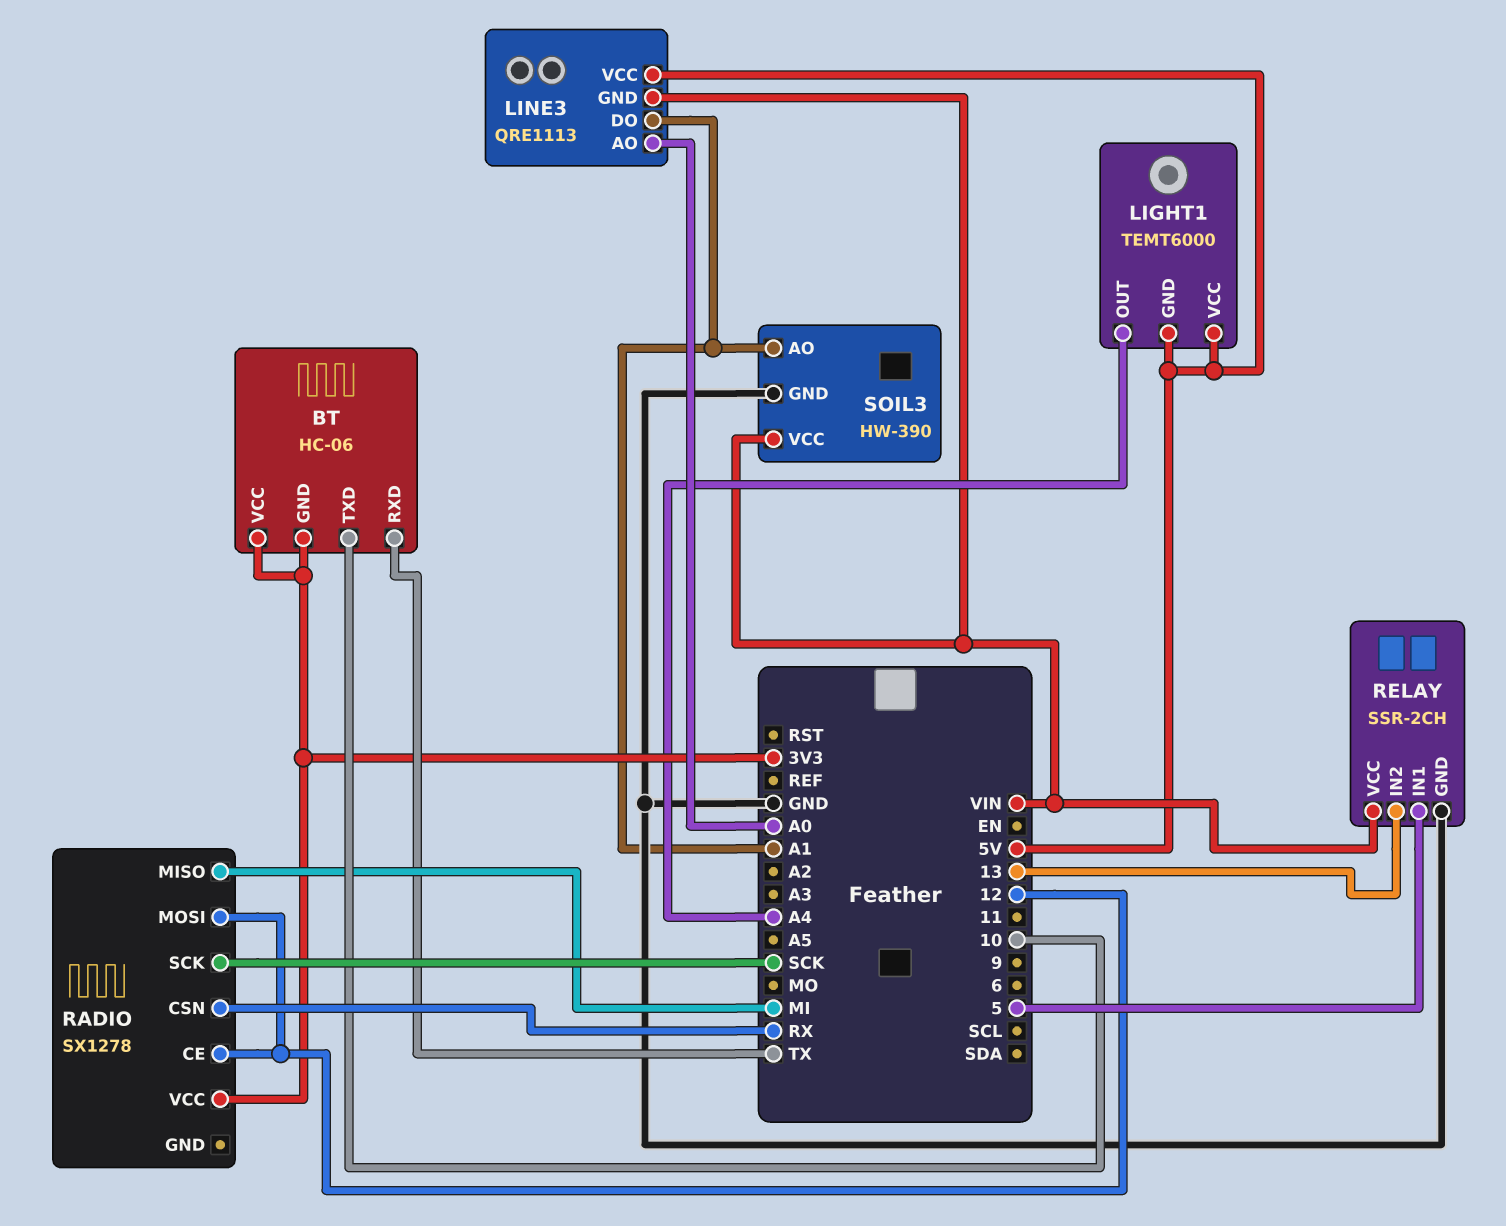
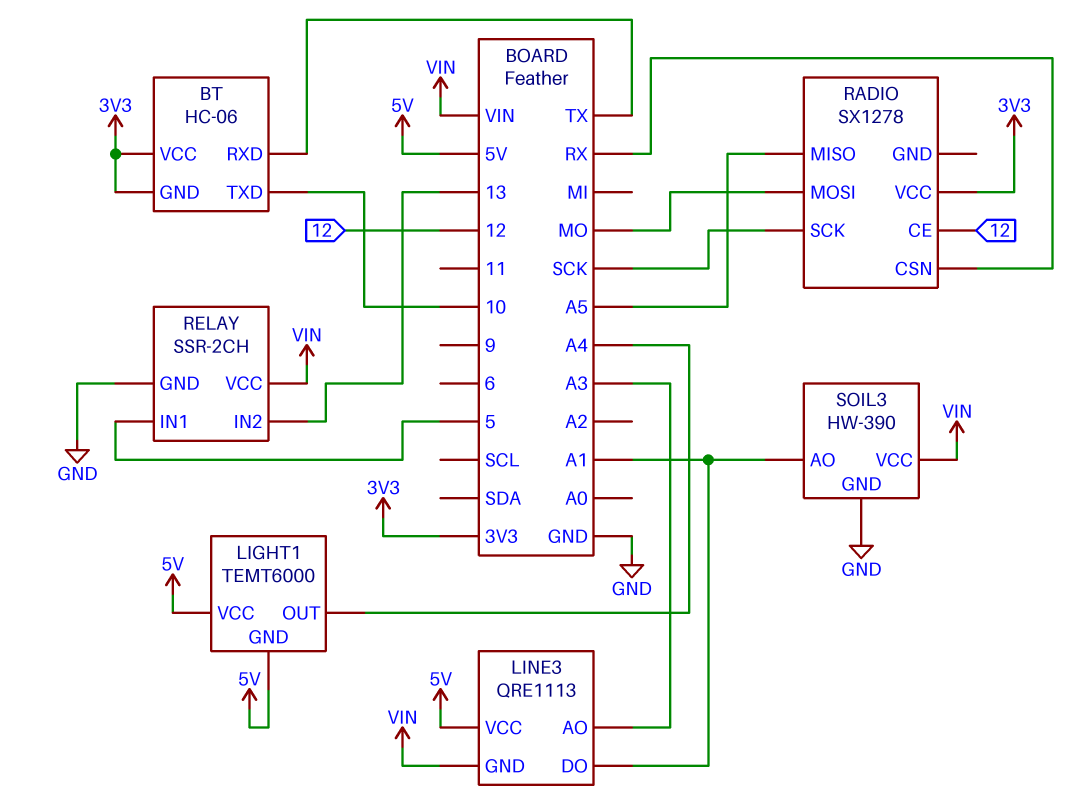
LINE3 pin AO: A0 -> A3
RADIO pin MISO: MI -> A5
RADIO pin MOSI: 12 -> MO

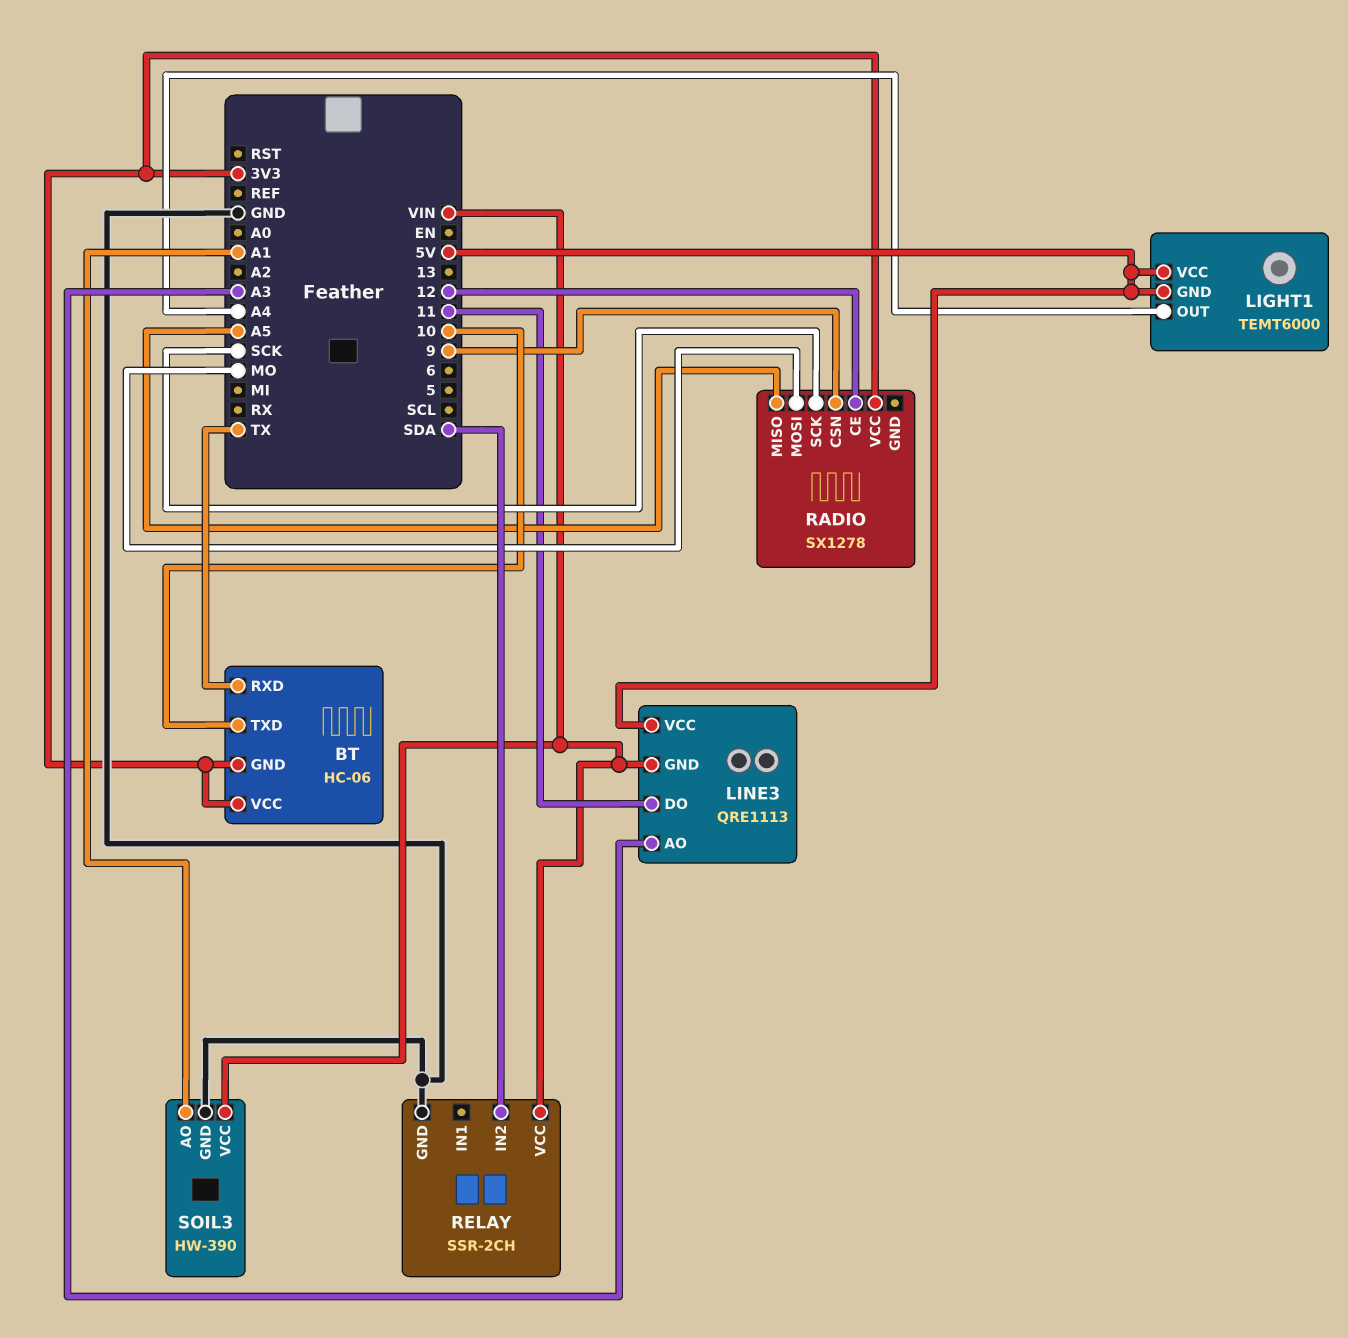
LINE3 pin DO: A1 -> 11
RADIO pin CSN: RX -> 9
RELAY pin IN1: 5 -> none
RELAY pin IN2: 13 -> SDA

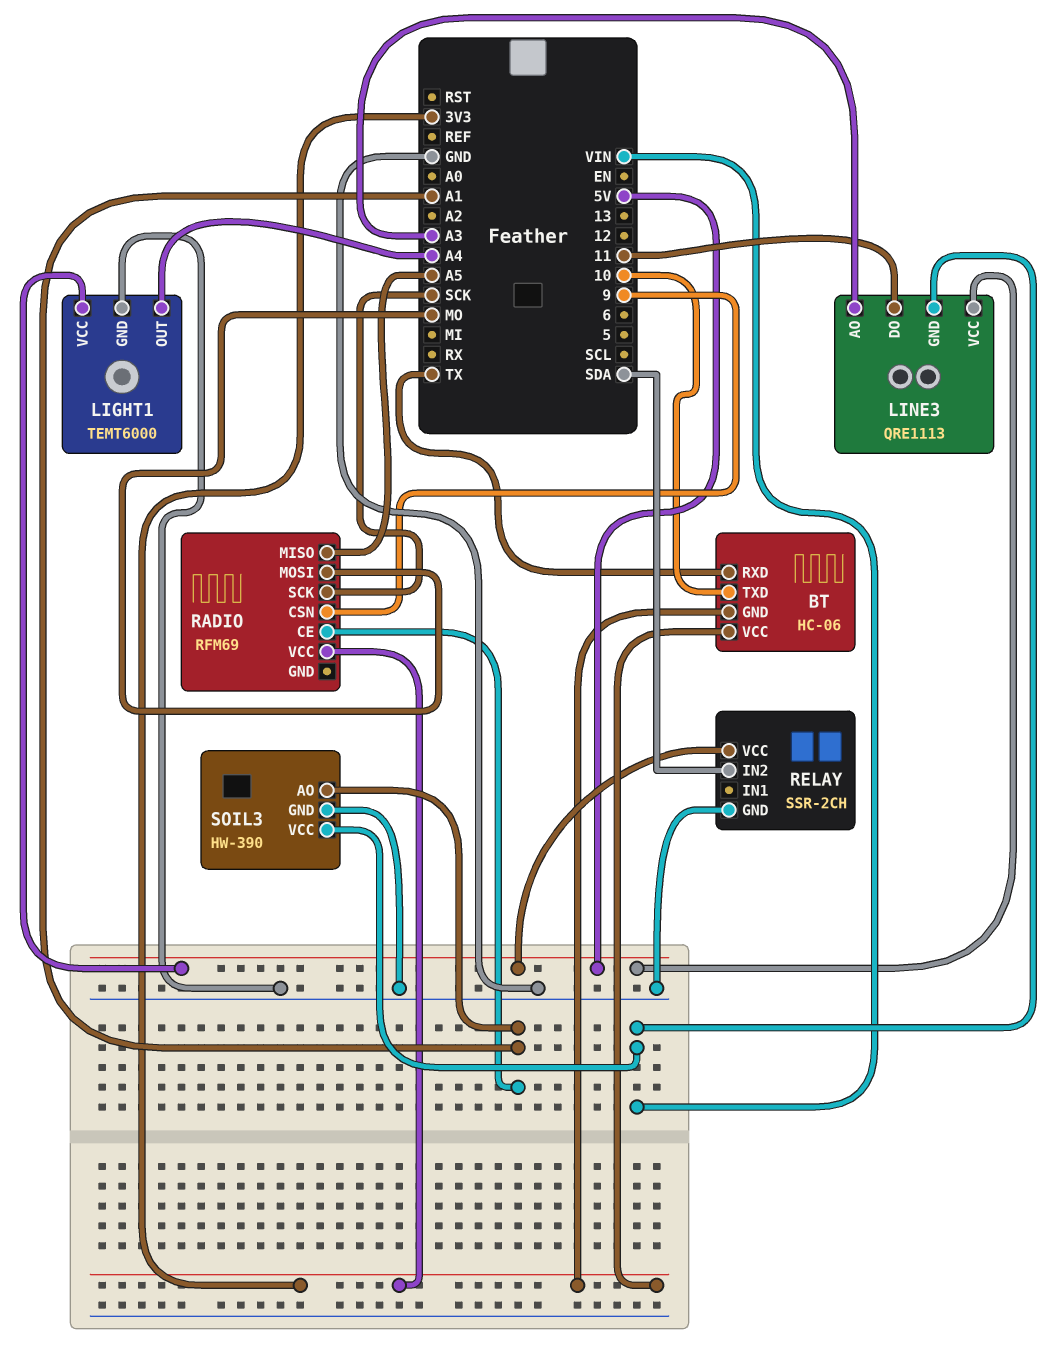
LIGHT1 pin GND: 5V -> GND
RADIO: SX1278 -> RFM69
RADIO pin CE: 12 -> A1
RELAY pin VCC: VIN -> 5V

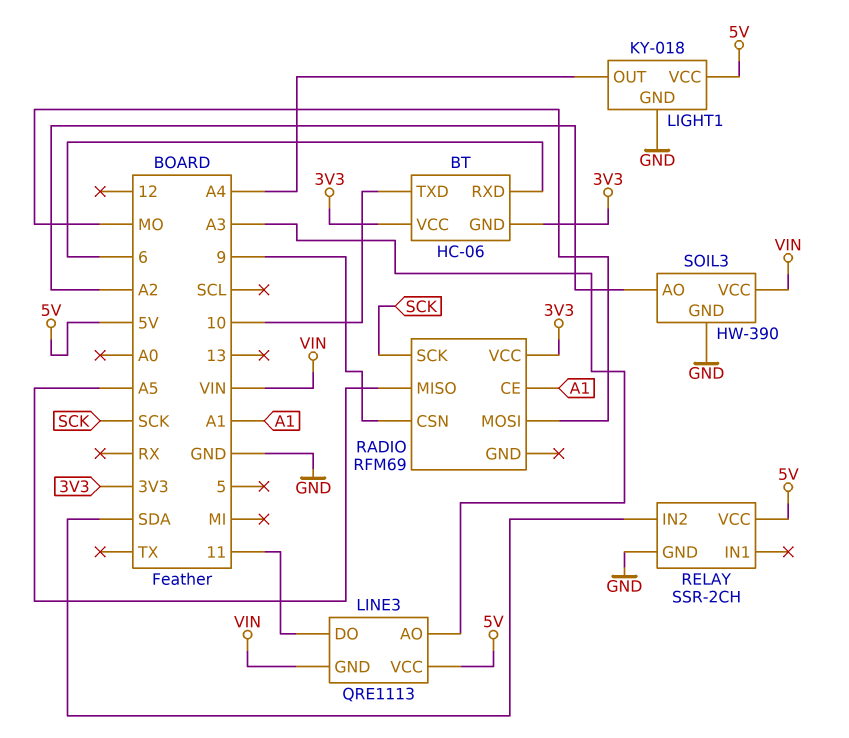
BT pin RXD: TX -> 6
LIGHT1: TEMT6000 -> KY-018
SOIL3 pin AO: A1 -> A2

